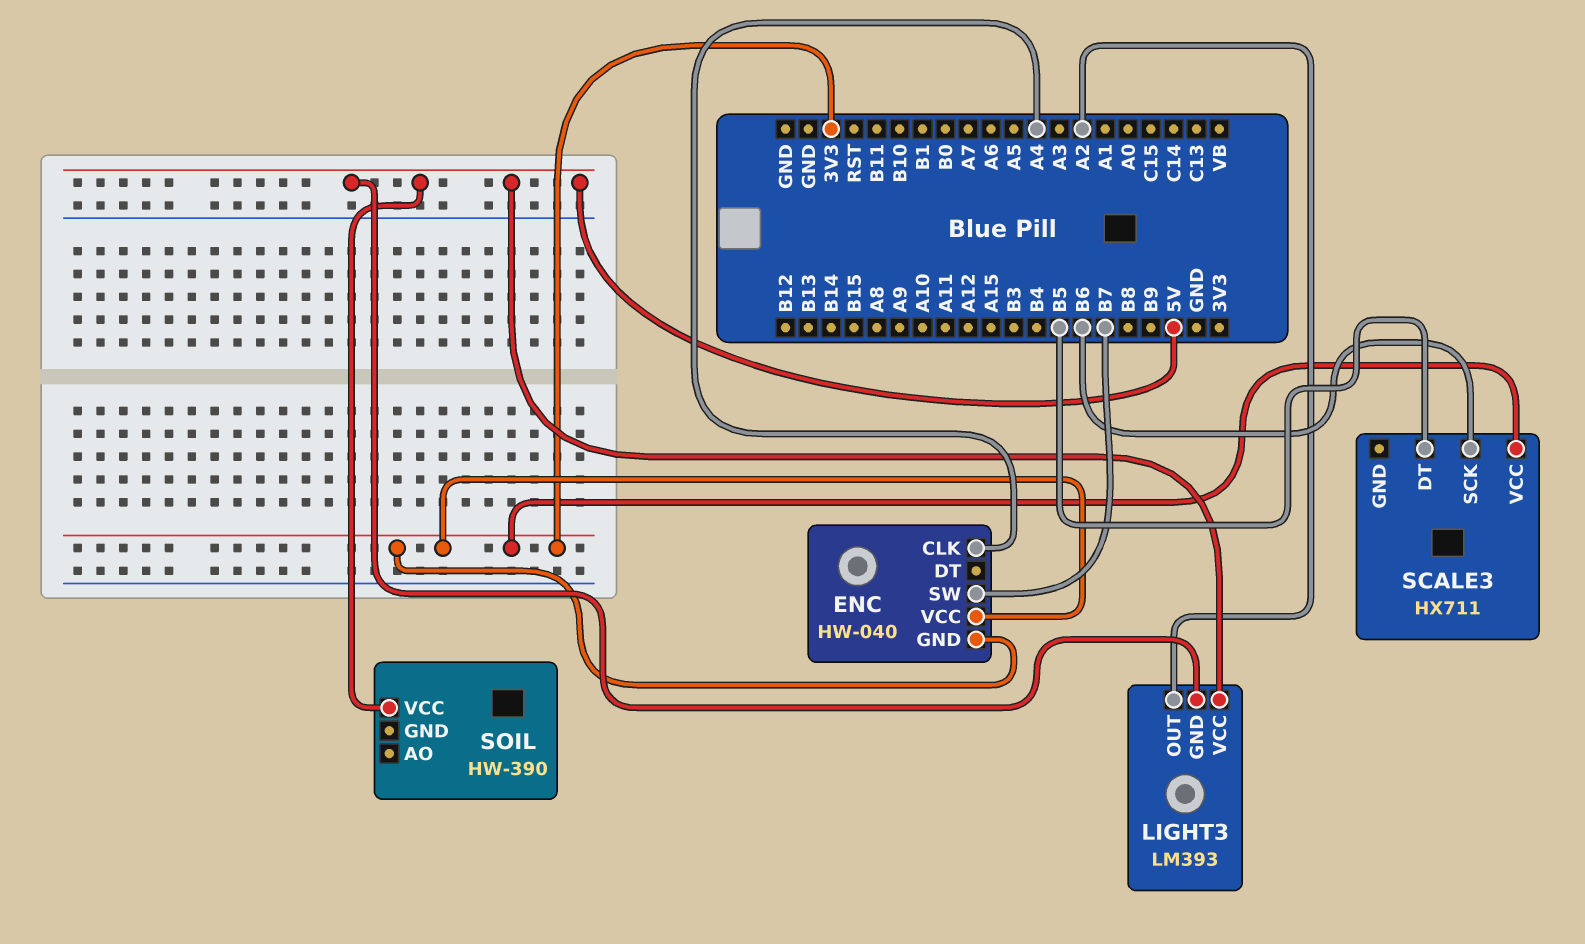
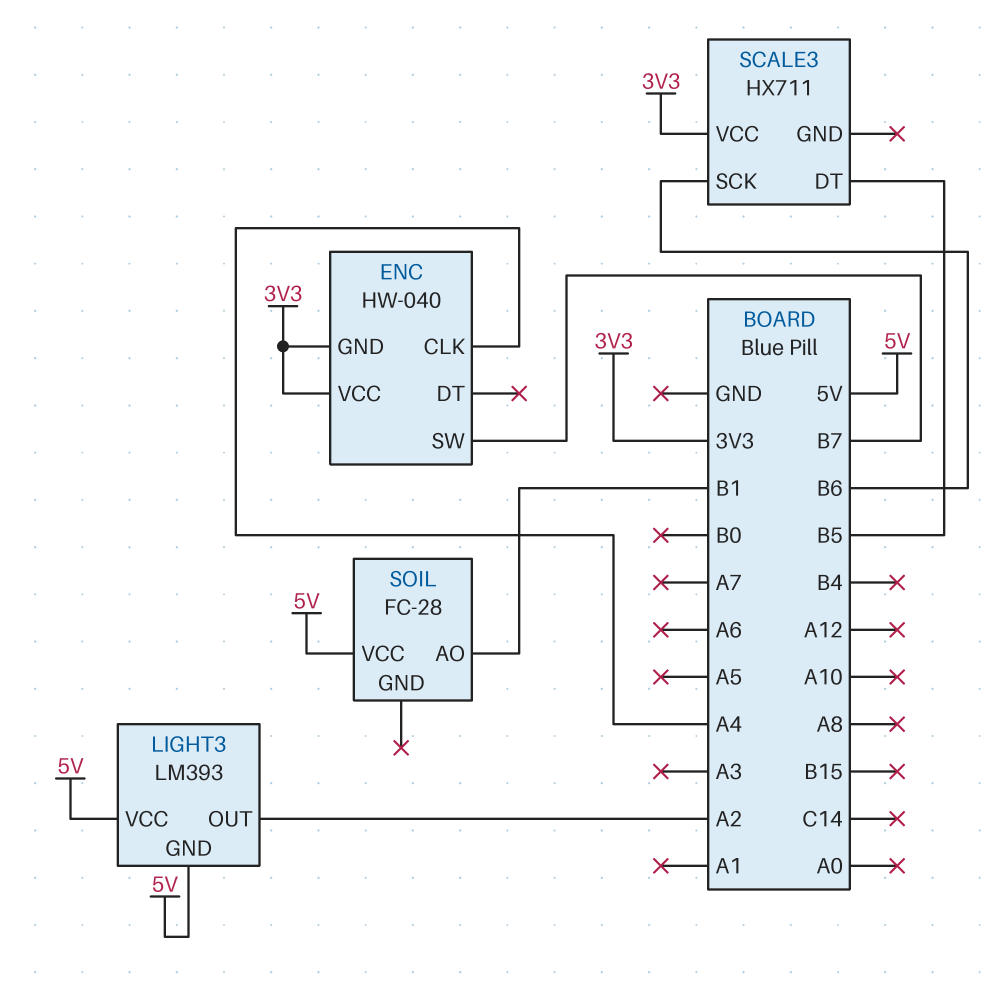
SOIL: HW-390 -> FC-28
SOIL pin AO: none -> B1

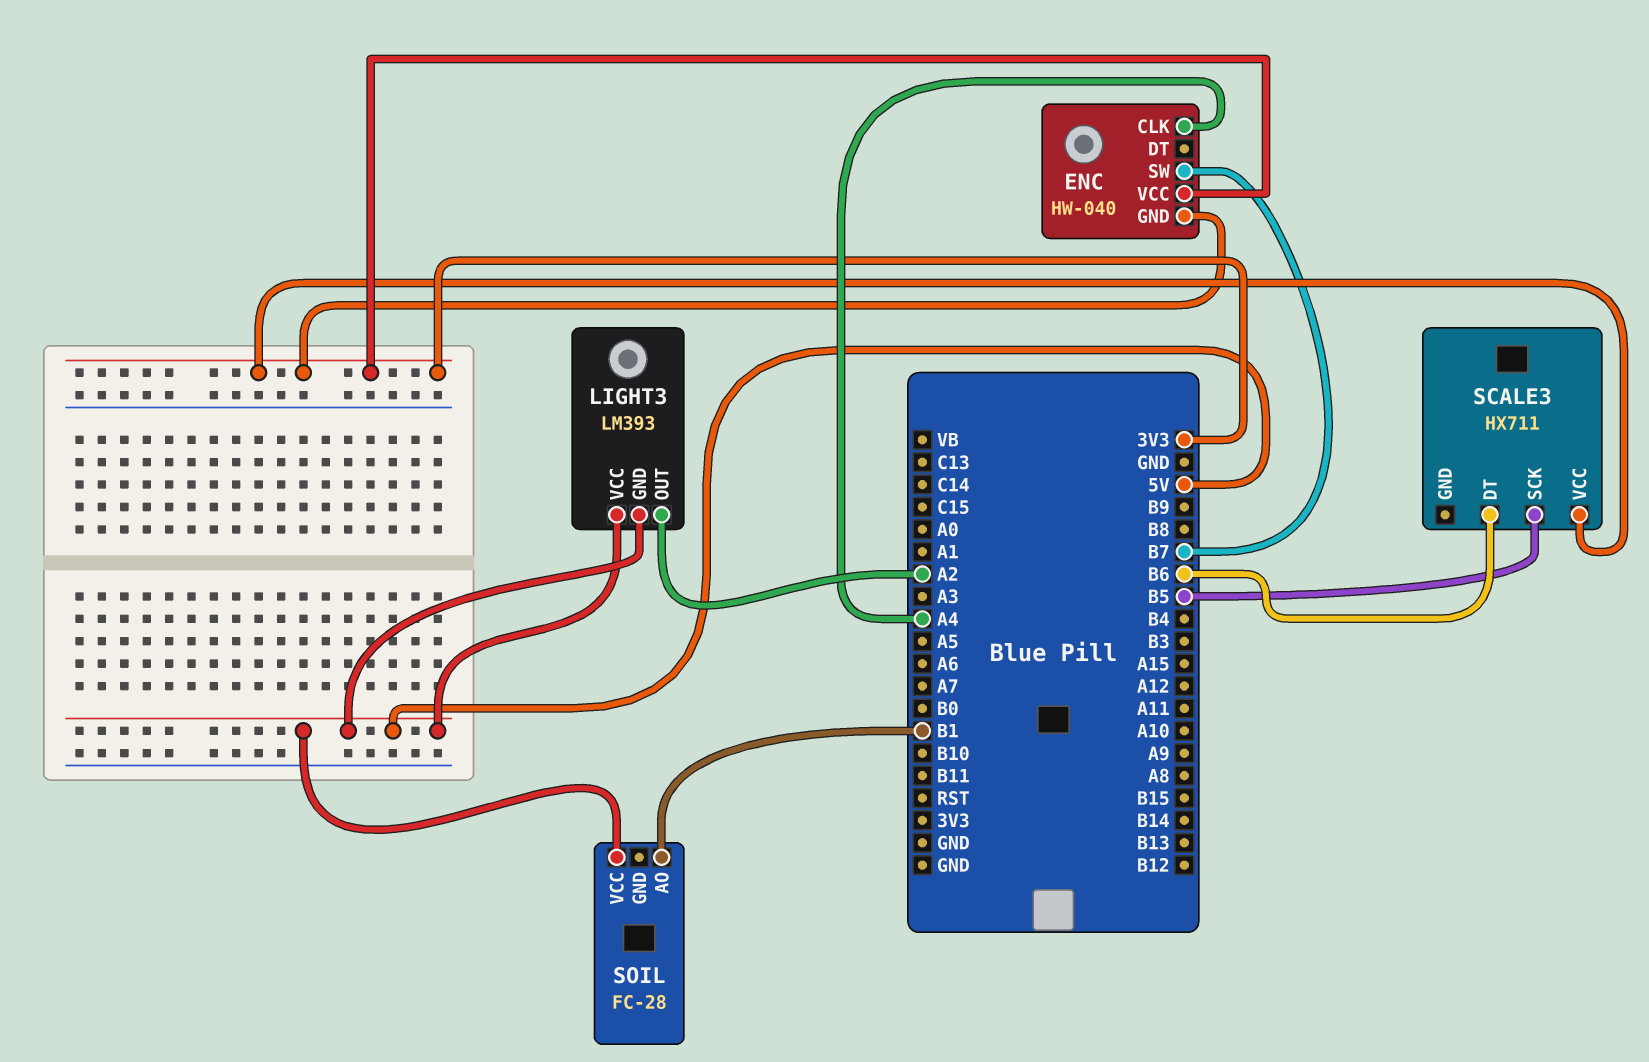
SCALE3 pin DT: B5 -> B6
SCALE3 pin SCK: B6 -> B5

